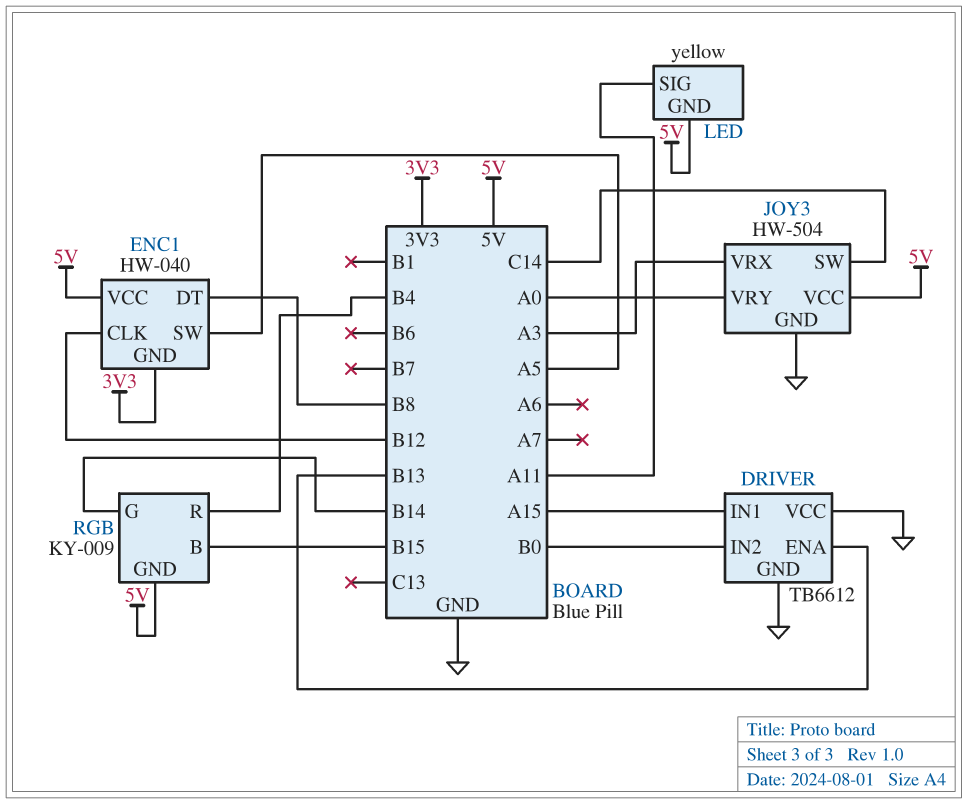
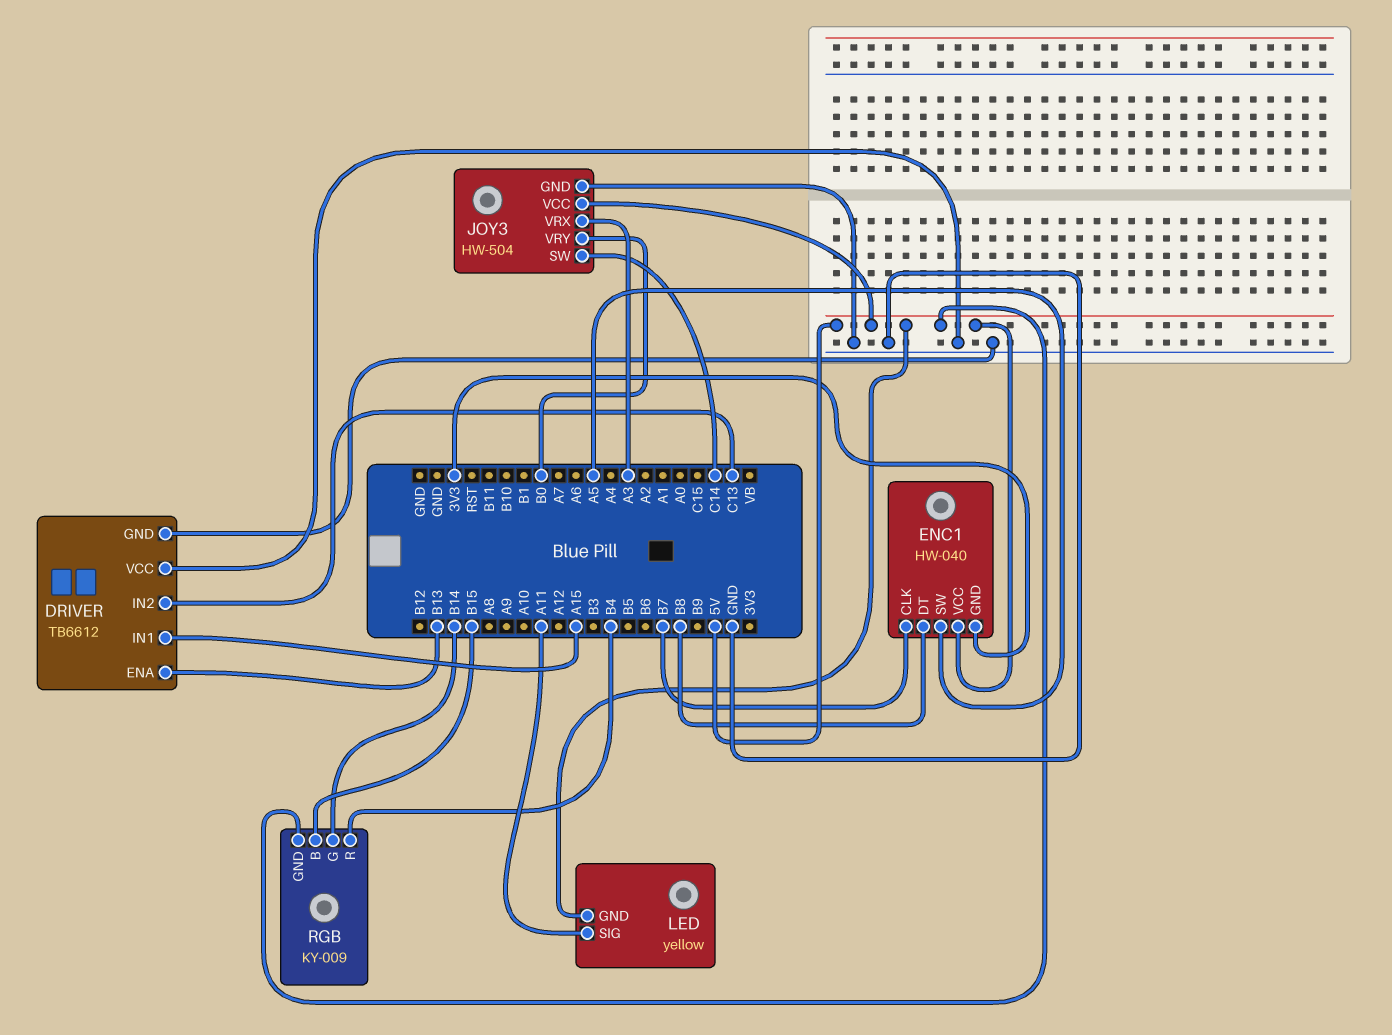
DRIVER pin IN2: B0 -> C13
ENC1 pin CLK: B12 -> B7
JOY3 pin VRY: A0 -> B0

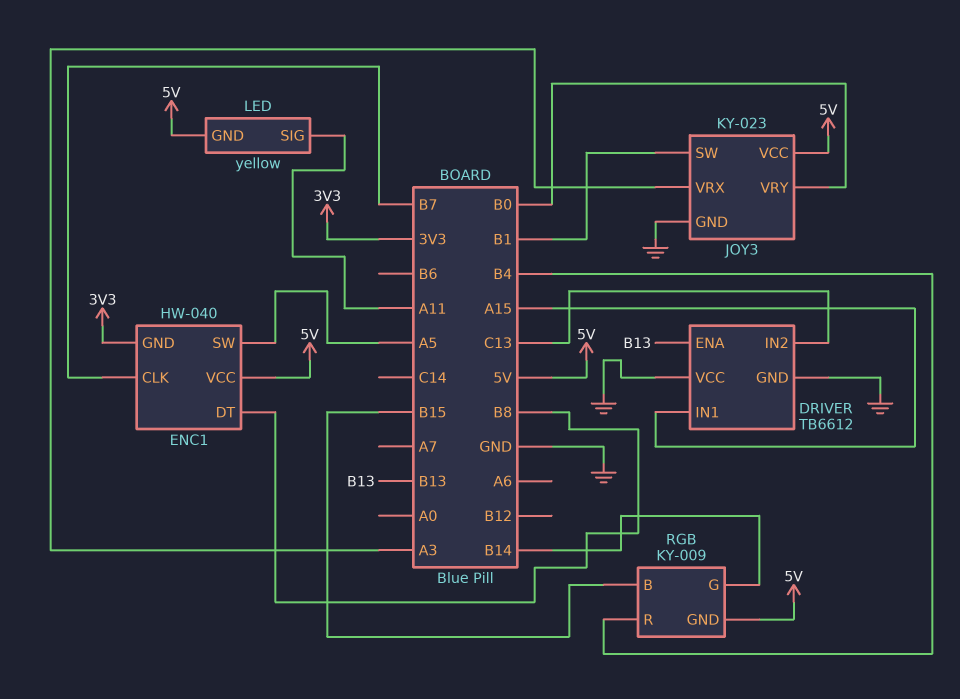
JOY3: HW-504 -> KY-023
JOY3 pin SW: C14 -> B1

